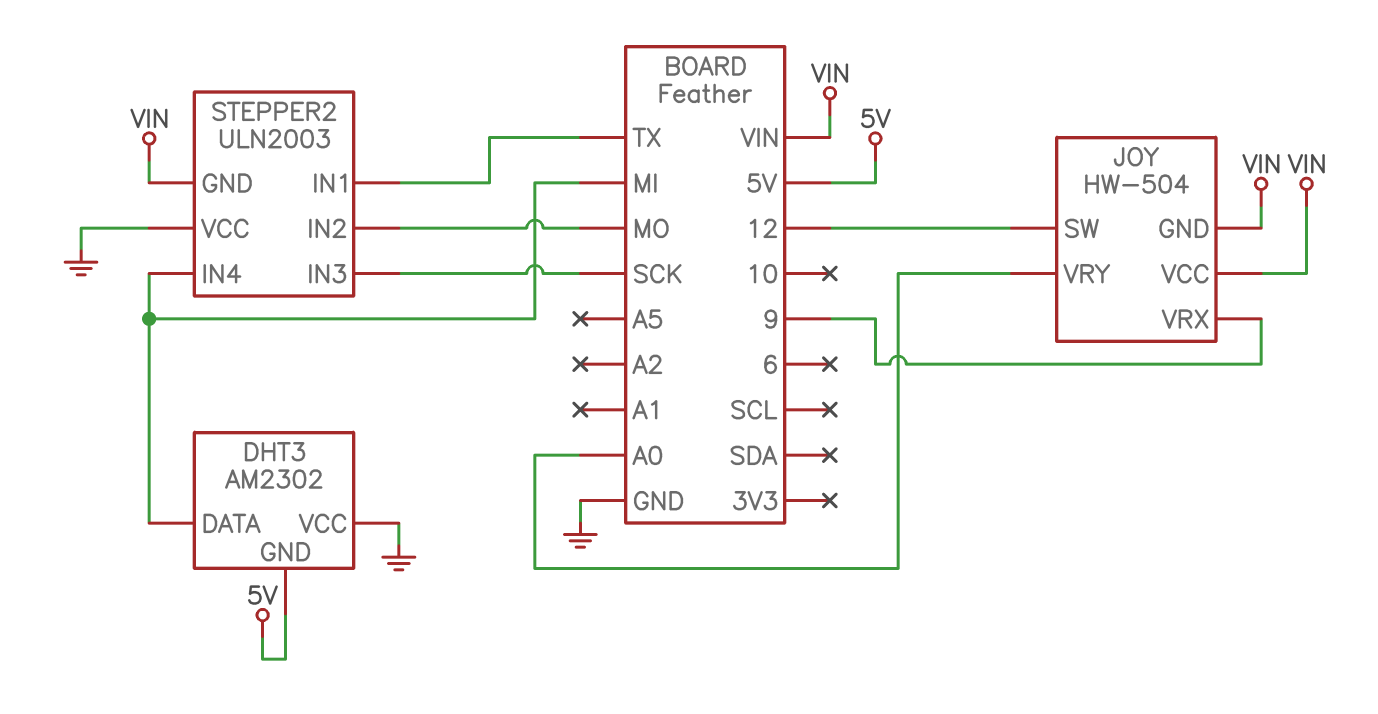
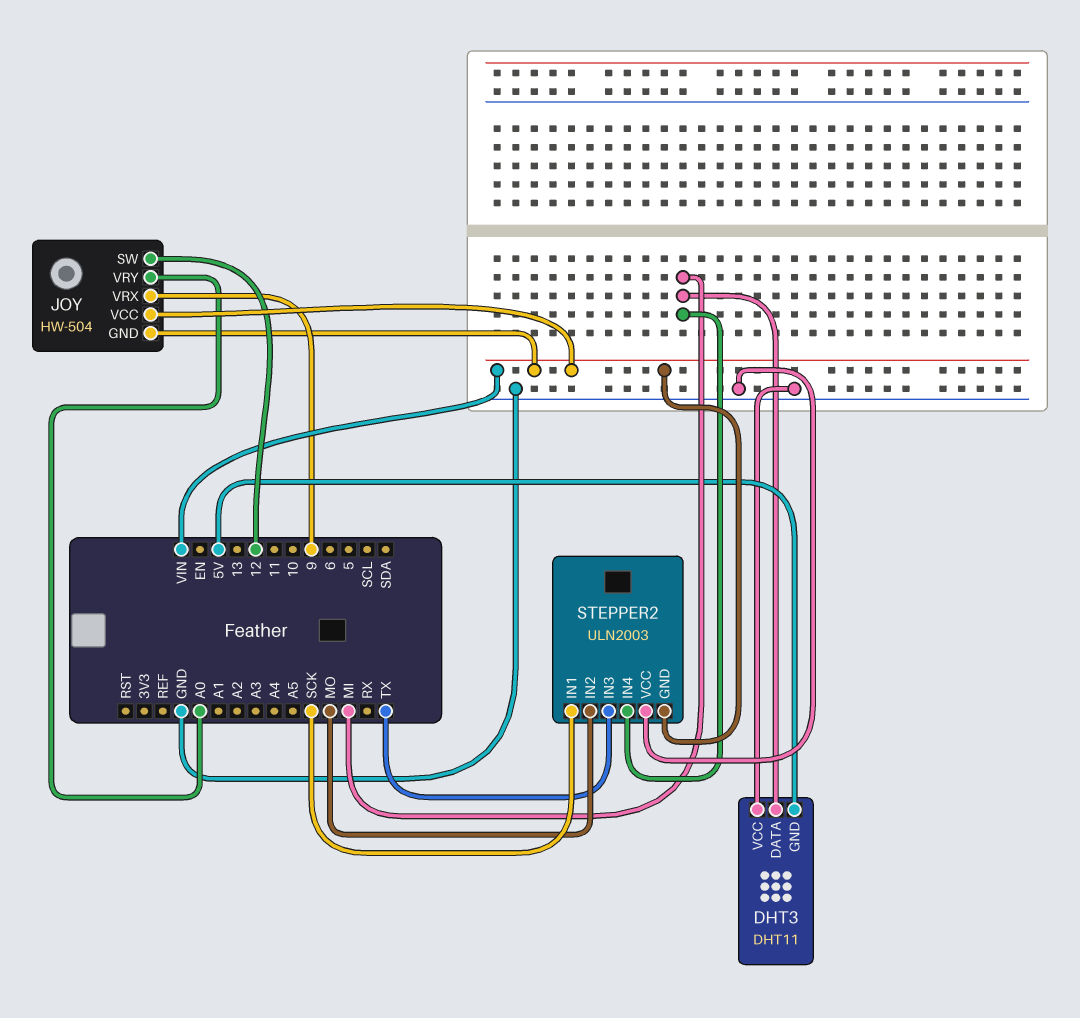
DHT3: AM2302 -> DHT11
STEPPER2 pin IN1: TX -> SCK
STEPPER2 pin IN3: SCK -> TX

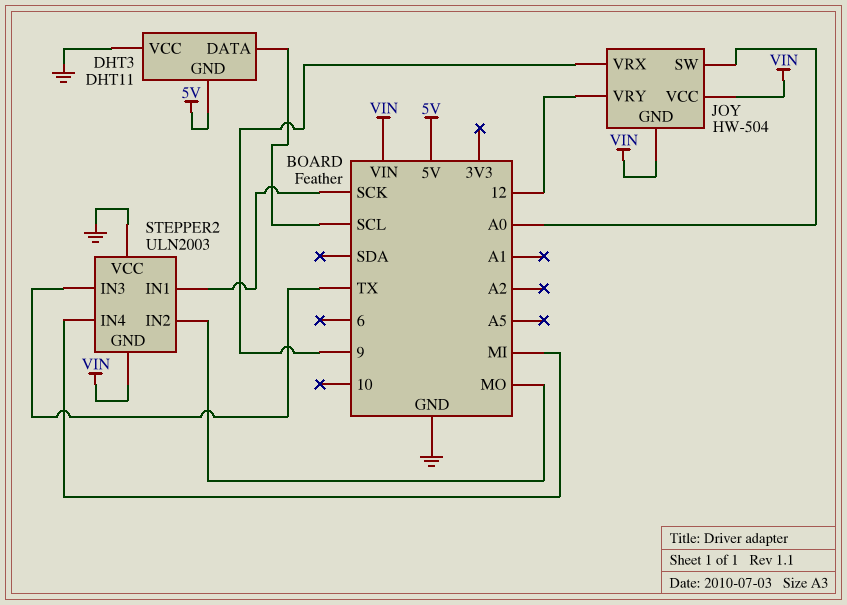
DHT3 pin DATA: MI -> SCL
JOY pin SW: 12 -> A0
JOY pin VRY: A0 -> 12

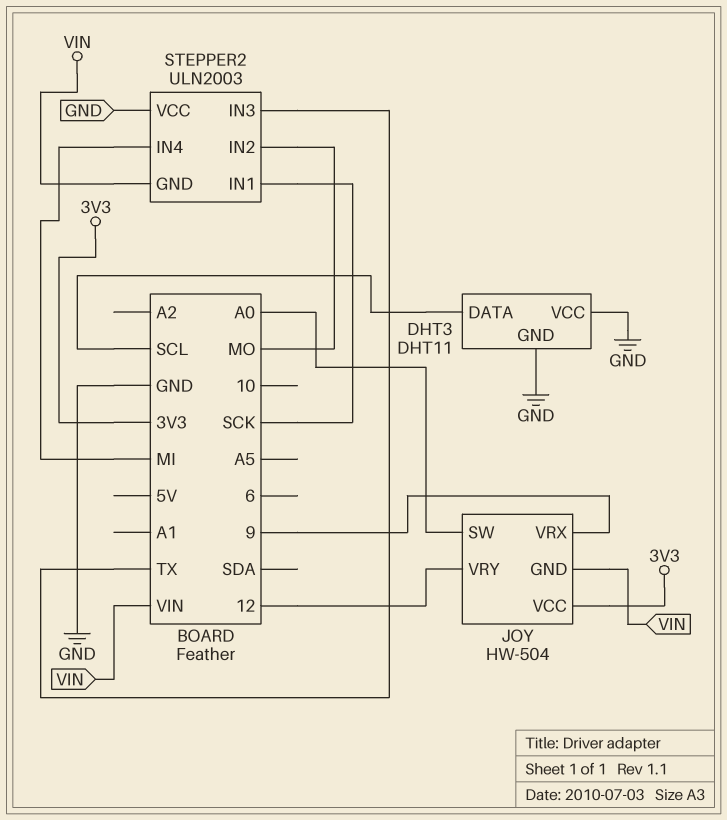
DHT3 pin GND: 5V -> GND
JOY pin VCC: VIN -> 3V3

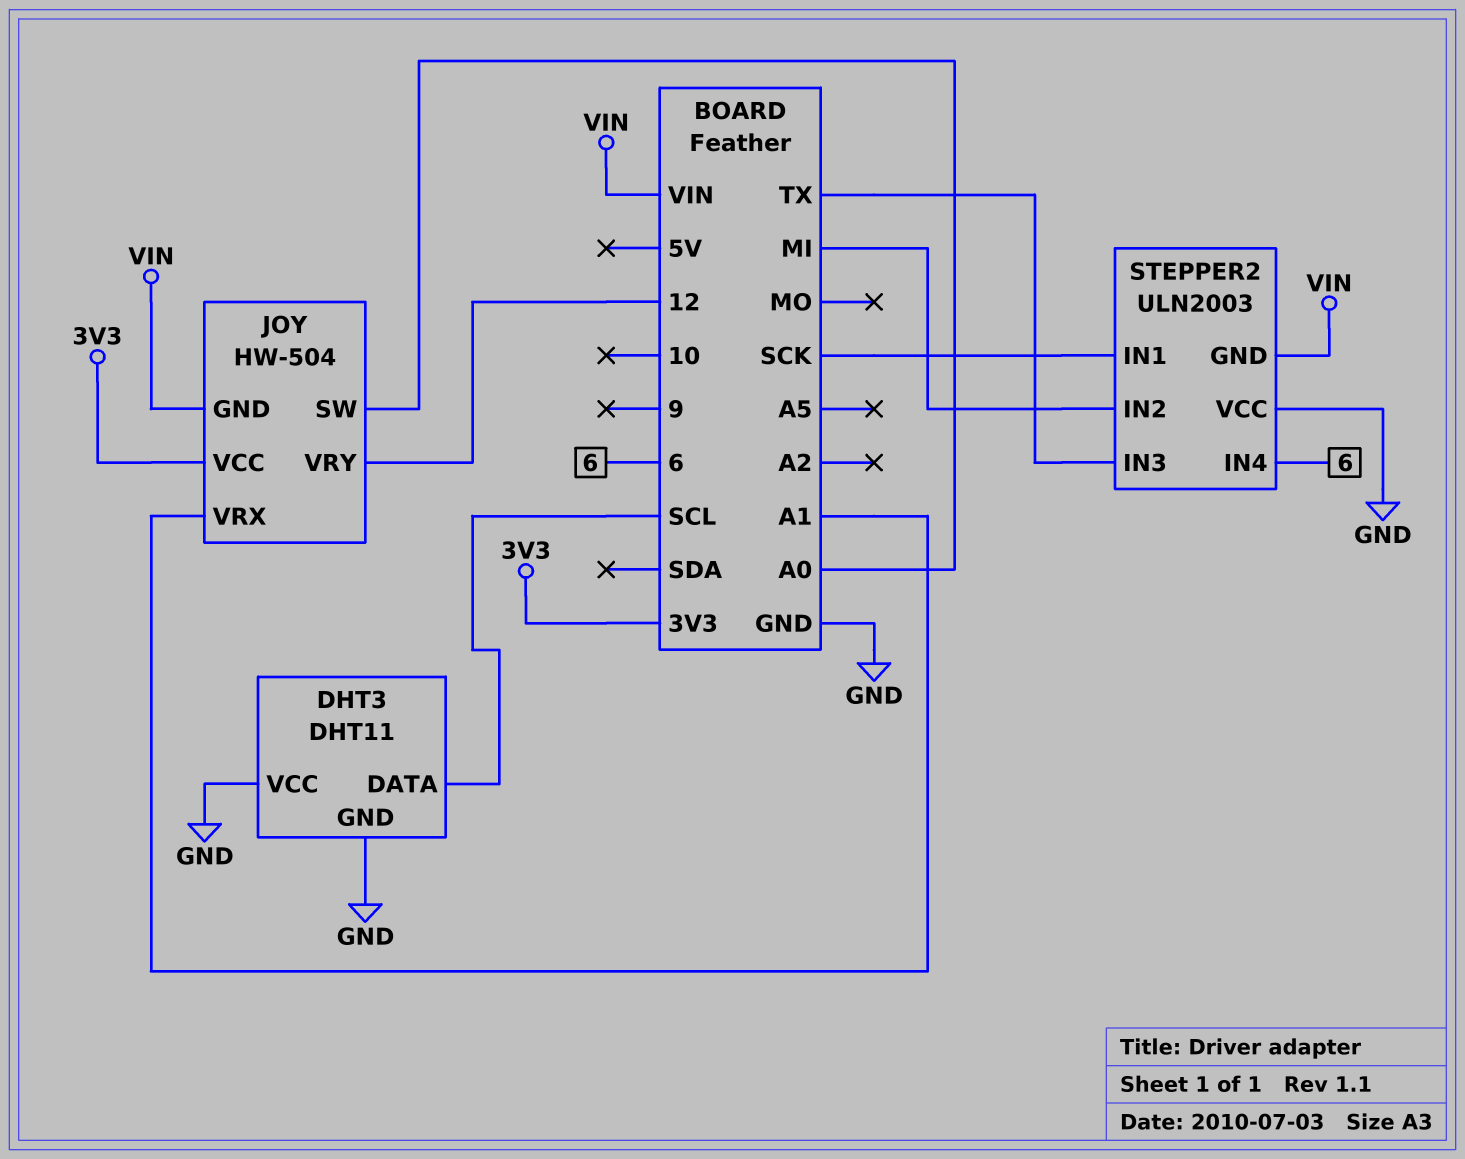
JOY pin VRX: 9 -> A1
STEPPER2 pin IN2: MO -> MI
STEPPER2 pin IN4: MI -> 6

